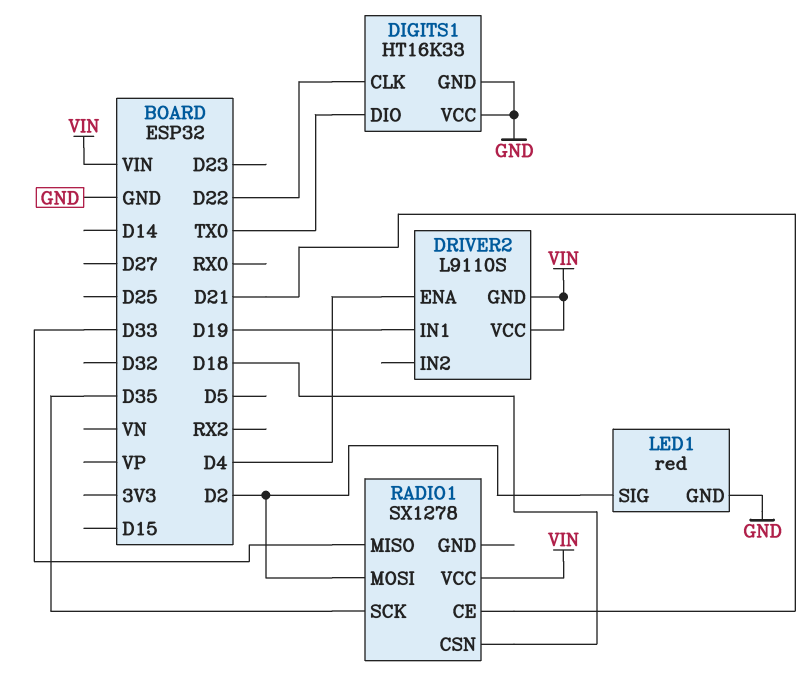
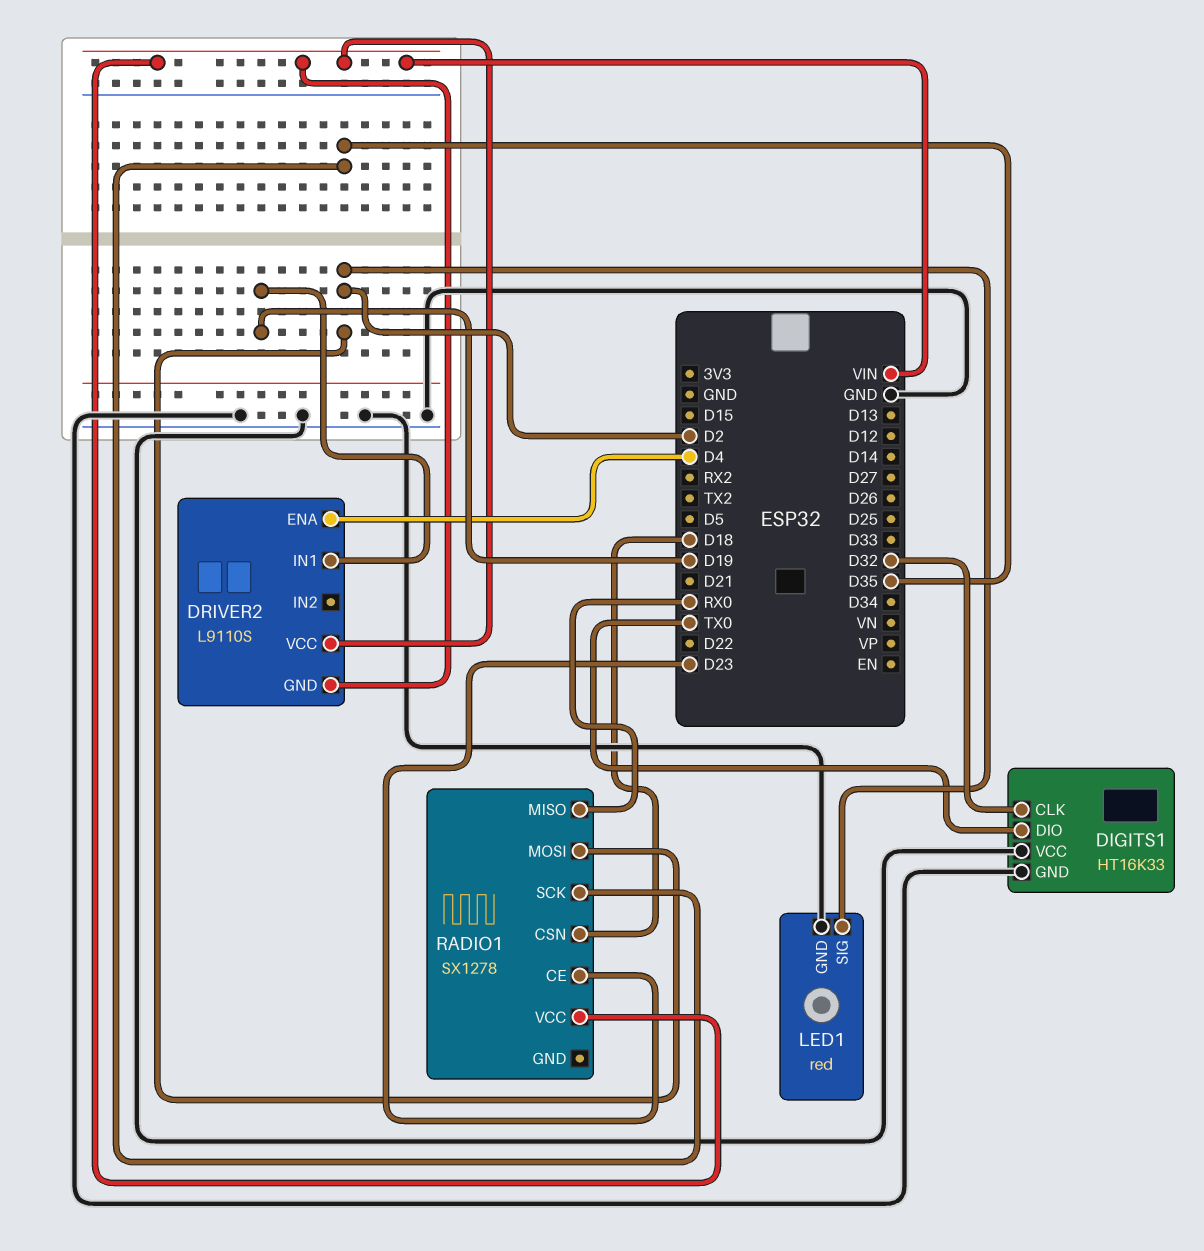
DIGITS1 pin CLK: D22 -> D32
RADIO1 pin CE: D21 -> D23
RADIO1 pin MISO: D33 -> RX0

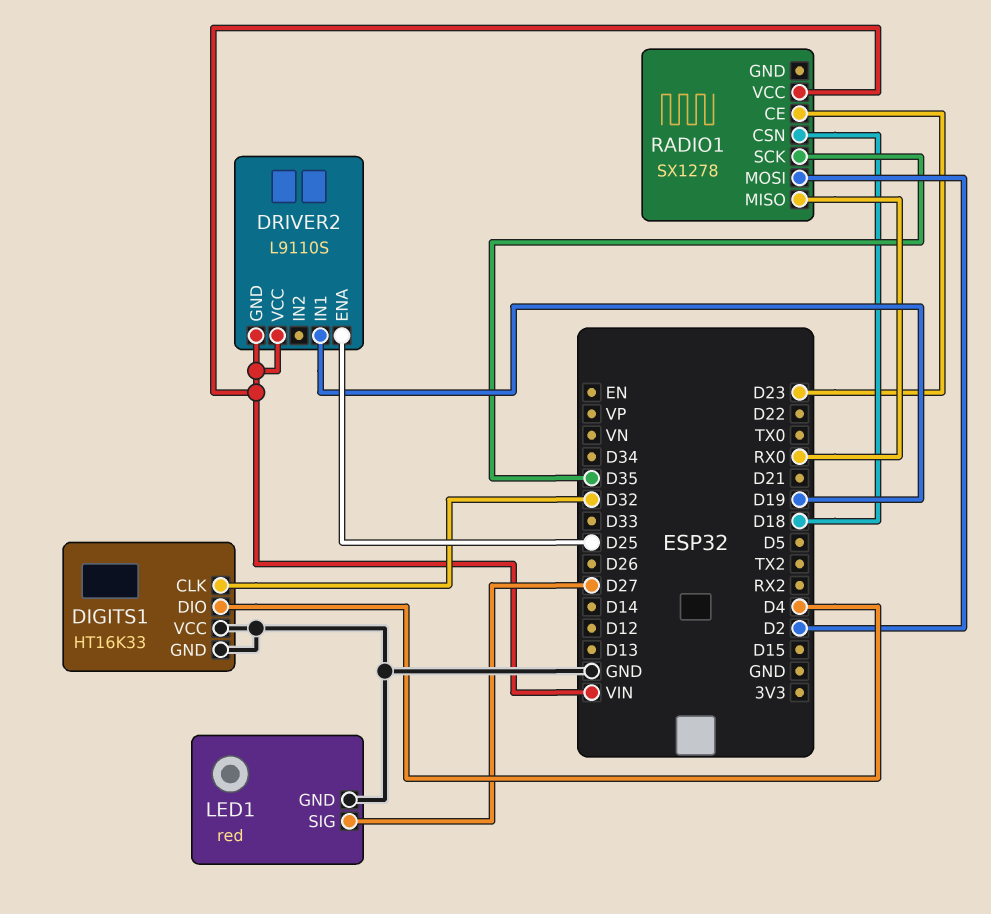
DIGITS1 pin DIO: TX0 -> D4
DRIVER2 pin ENA: D4 -> D25
LED1 pin SIG: D2 -> D27

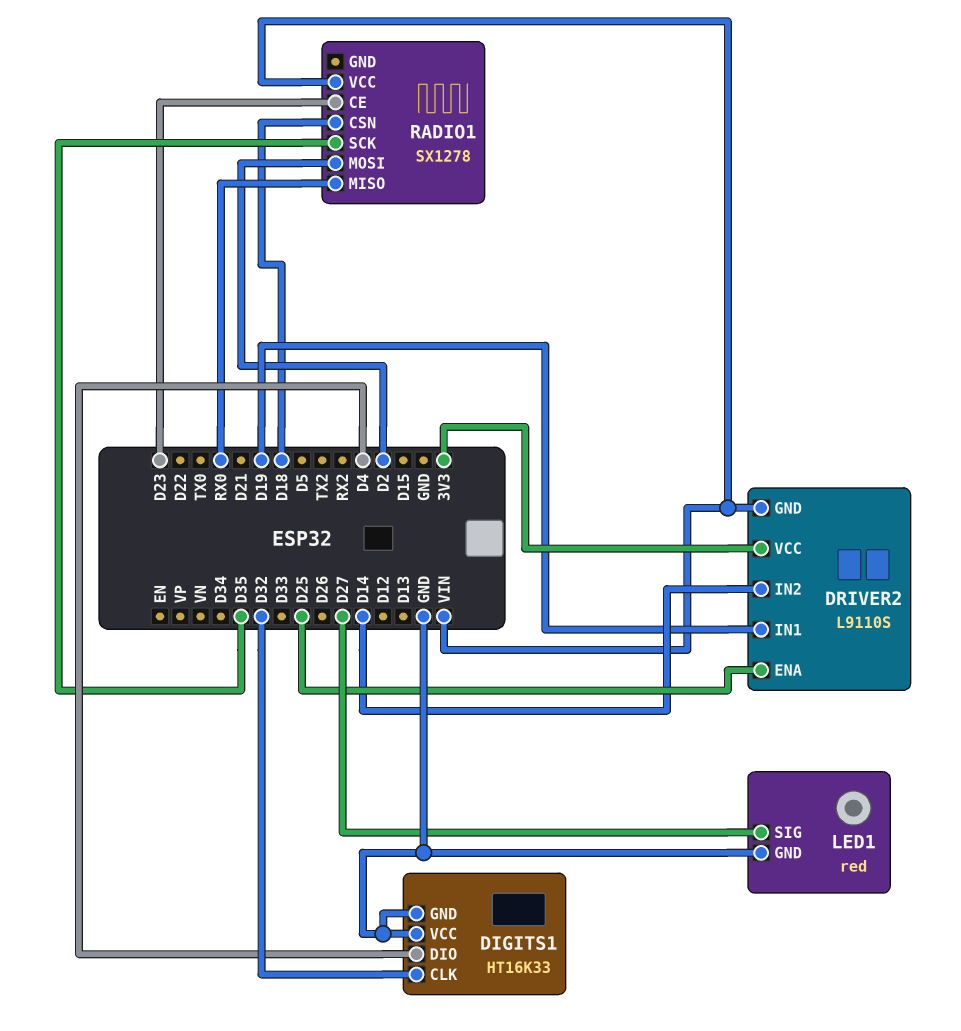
DRIVER2 pin IN2: none -> D14
DRIVER2 pin VCC: VIN -> 3V3

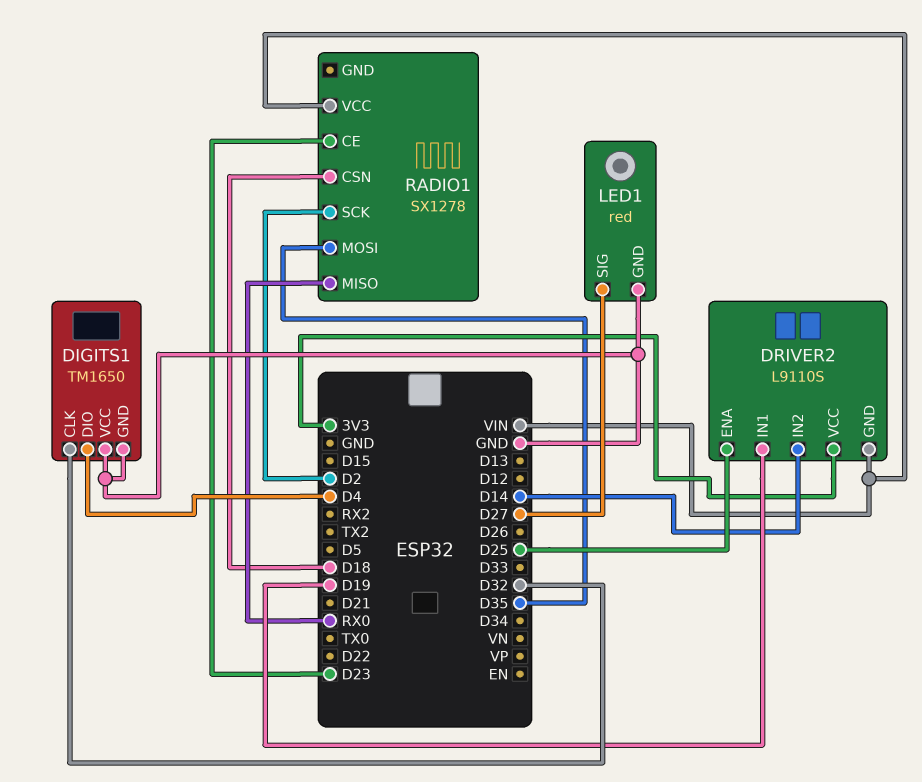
DIGITS1: HT16K33 -> TM1650
RADIO1 pin MOSI: D2 -> D35
RADIO1 pin SCK: D35 -> D2

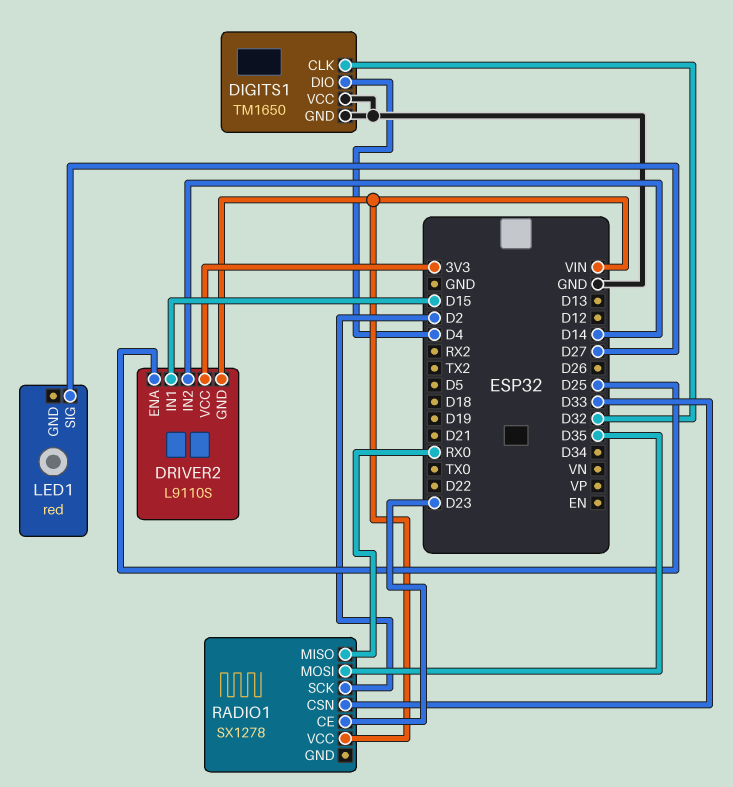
DRIVER2 pin IN1: D19 -> D15
LED1 pin GND: GND -> none
RADIO1 pin CSN: D18 -> D33

